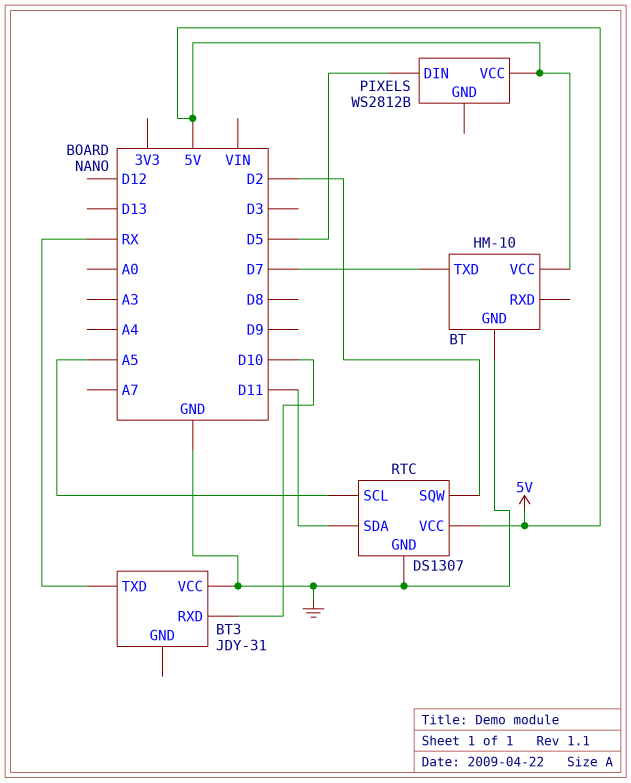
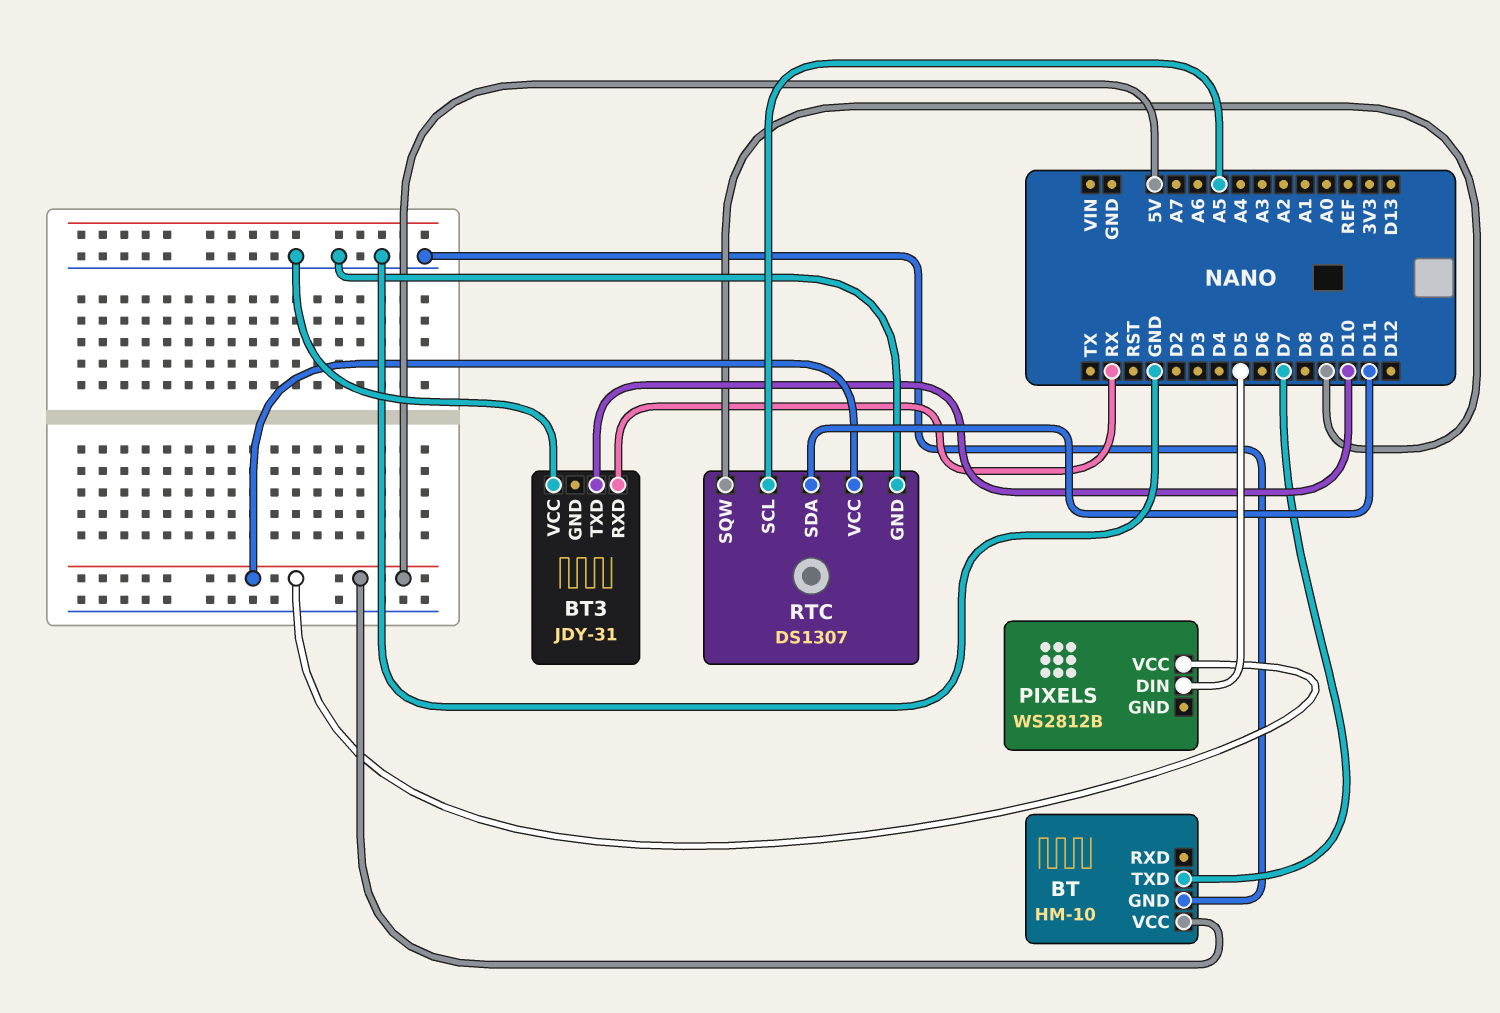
BT3 pin RXD: D10 -> RX
BT3 pin TXD: RX -> D10
RTC pin SQW: D2 -> D9

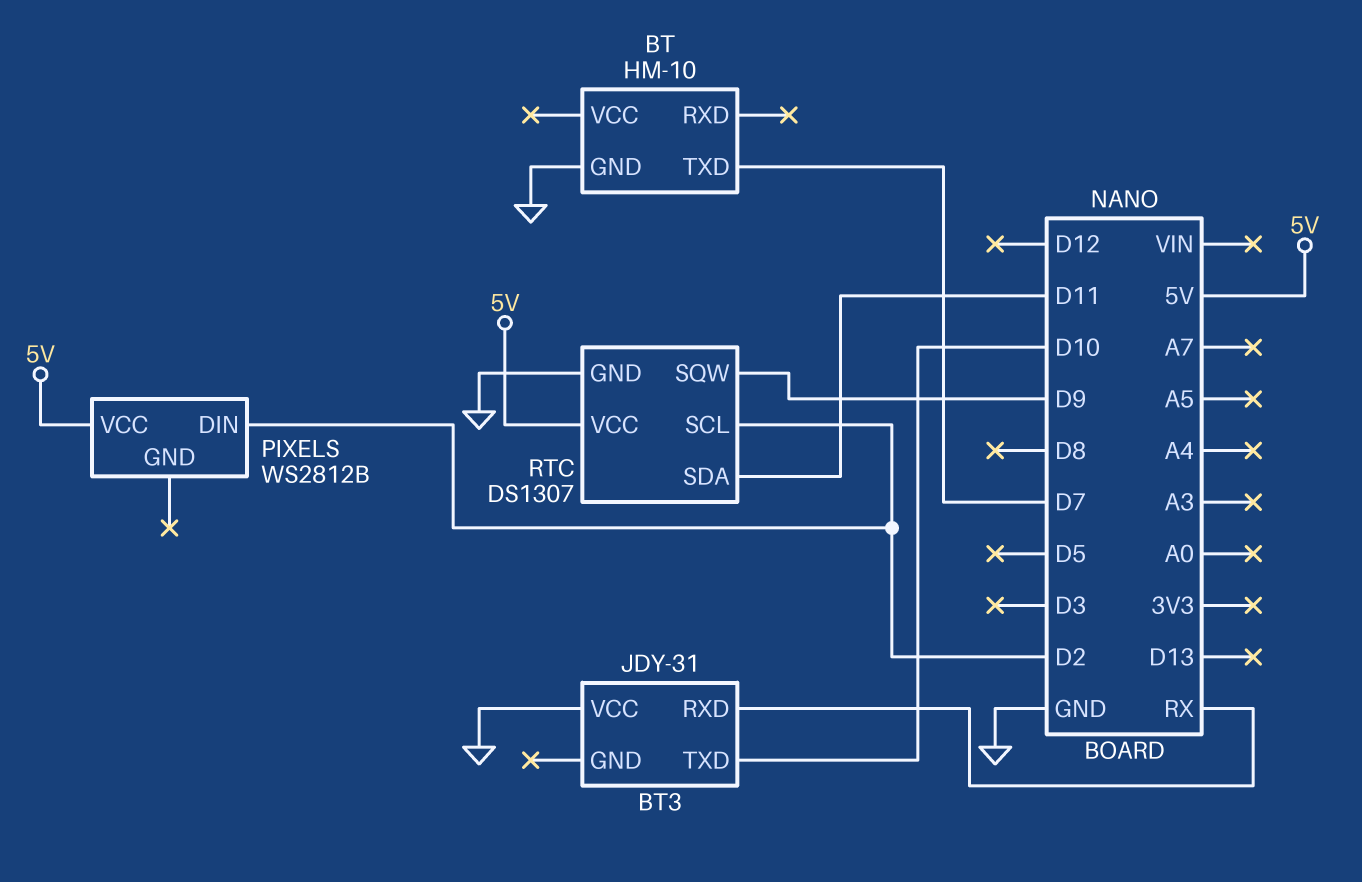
BT pin VCC: 5V -> none
PIXELS pin DIN: D5 -> D2
RTC pin SCL: A5 -> D2

